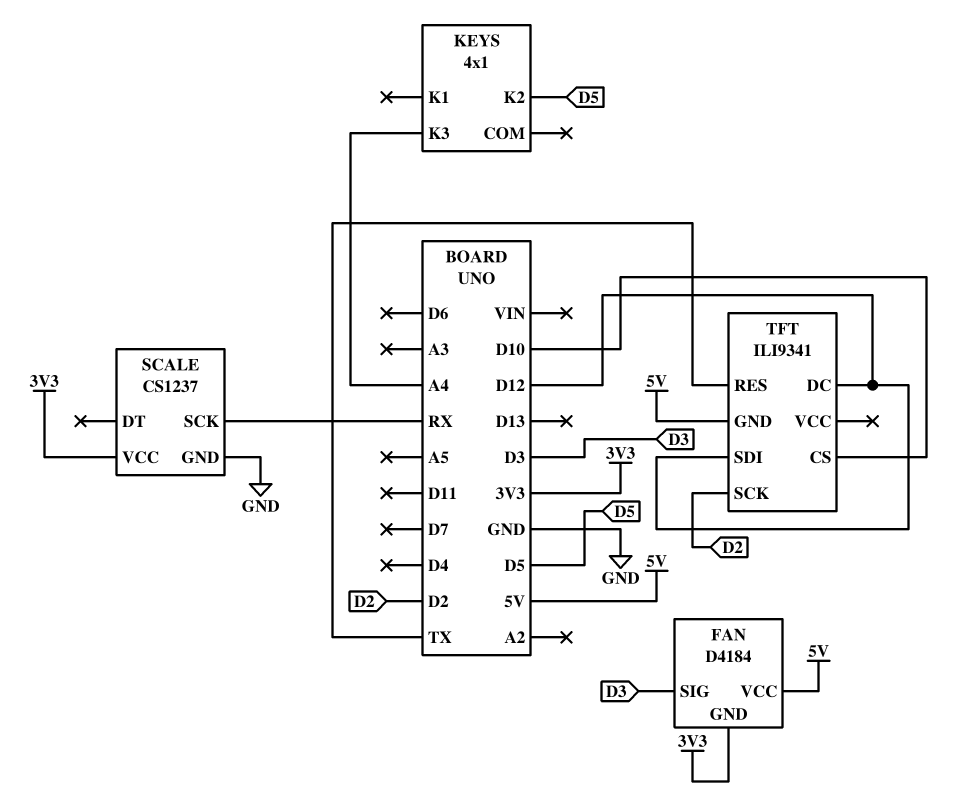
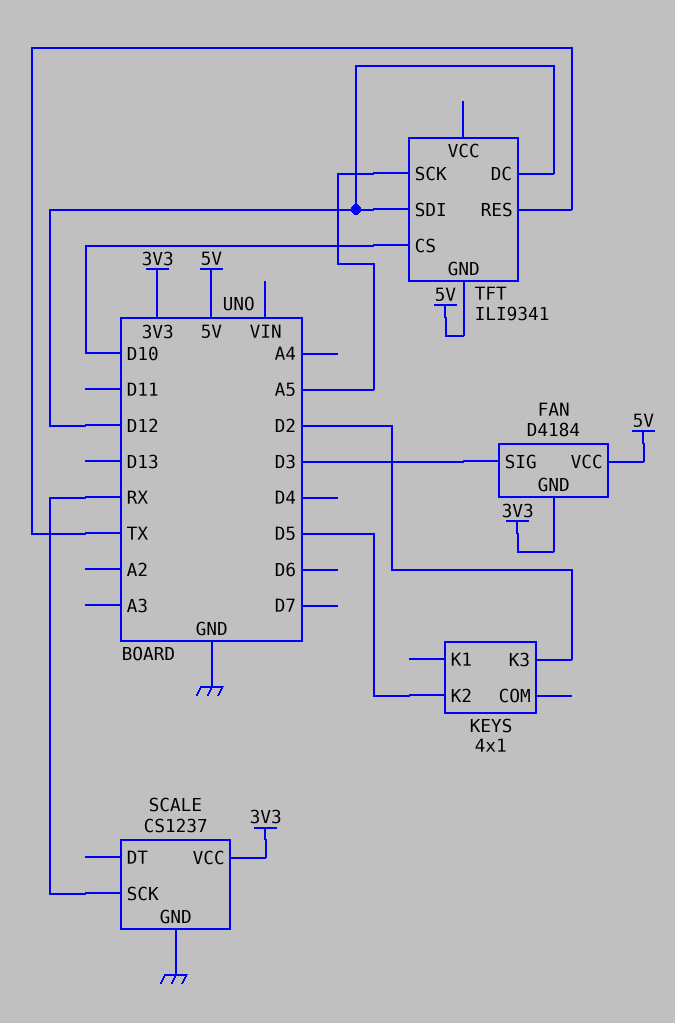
KEYS pin K3: A4 -> D2
TFT pin SCK: D2 -> A5

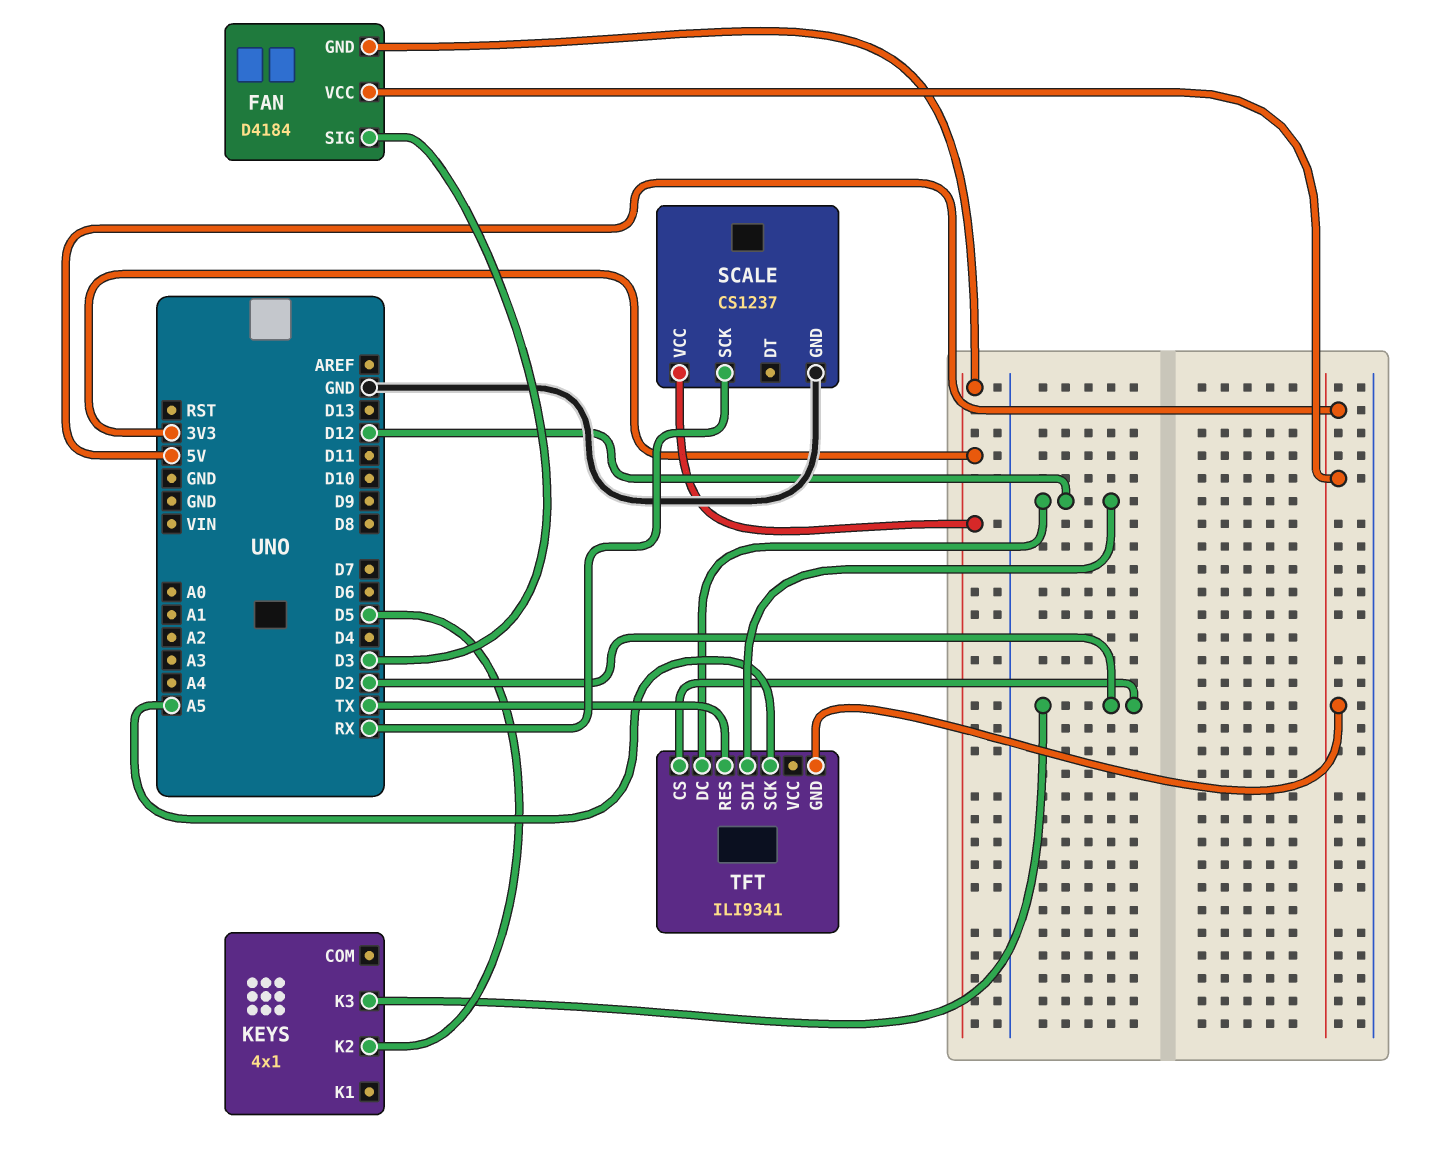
TFT pin CS: D10 -> D2

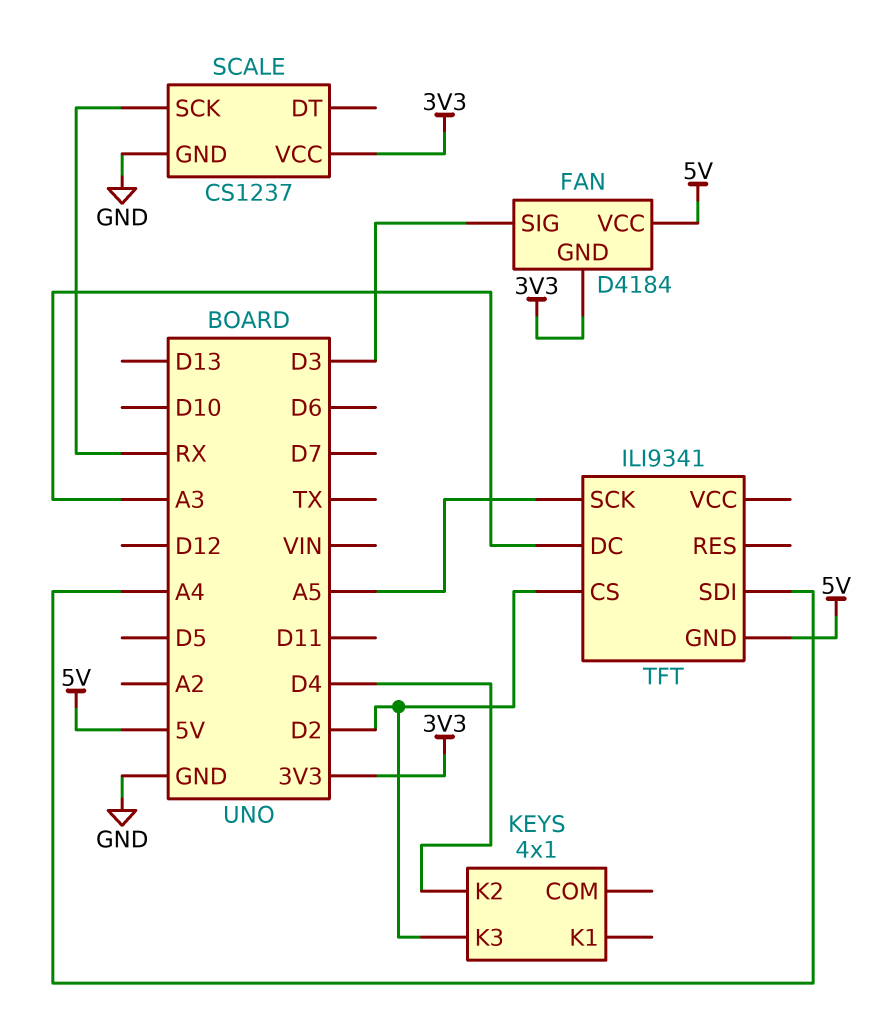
KEYS pin K2: D5 -> D4
TFT pin DC: D12 -> A3
TFT pin RES: TX -> none
TFT pin SDI: D12 -> A4

